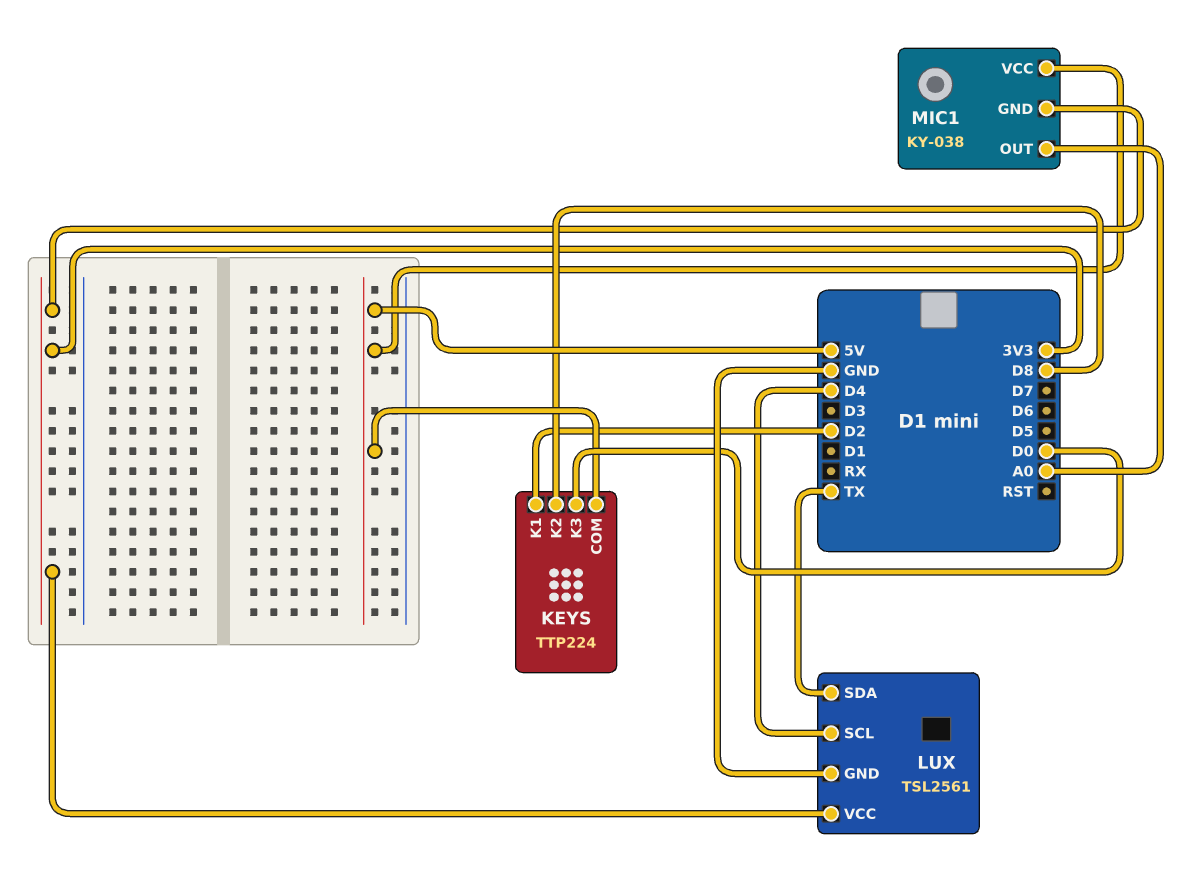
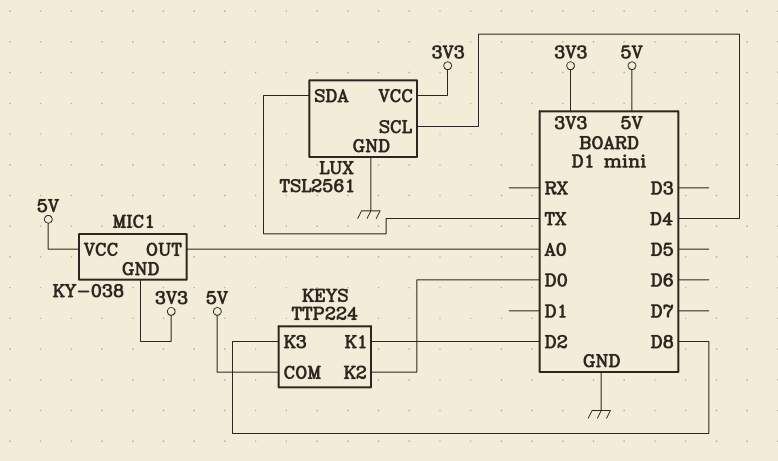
KEYS pin K2: D8 -> D0
KEYS pin K3: D0 -> D8

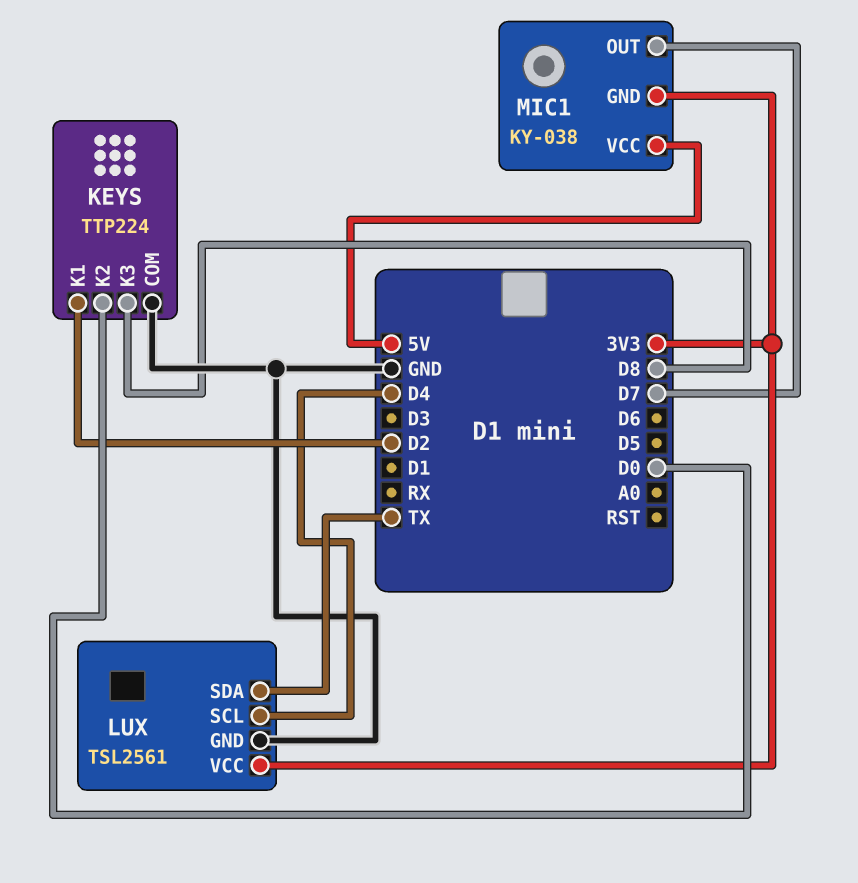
KEYS pin COM: 5V -> GND
MIC1 pin OUT: A0 -> D7

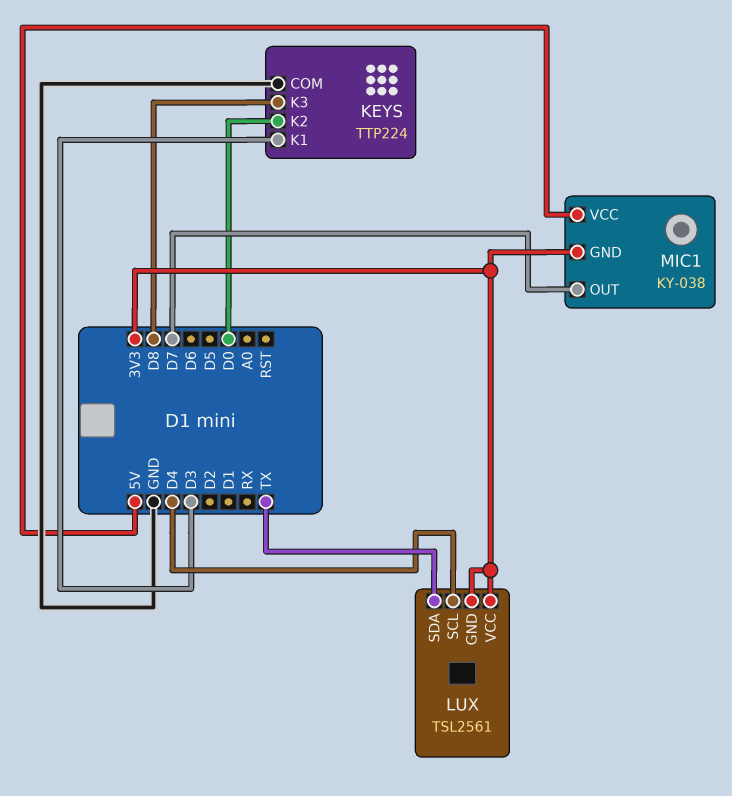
KEYS pin K1: D2 -> D3
LUX pin GND: GND -> 3V3

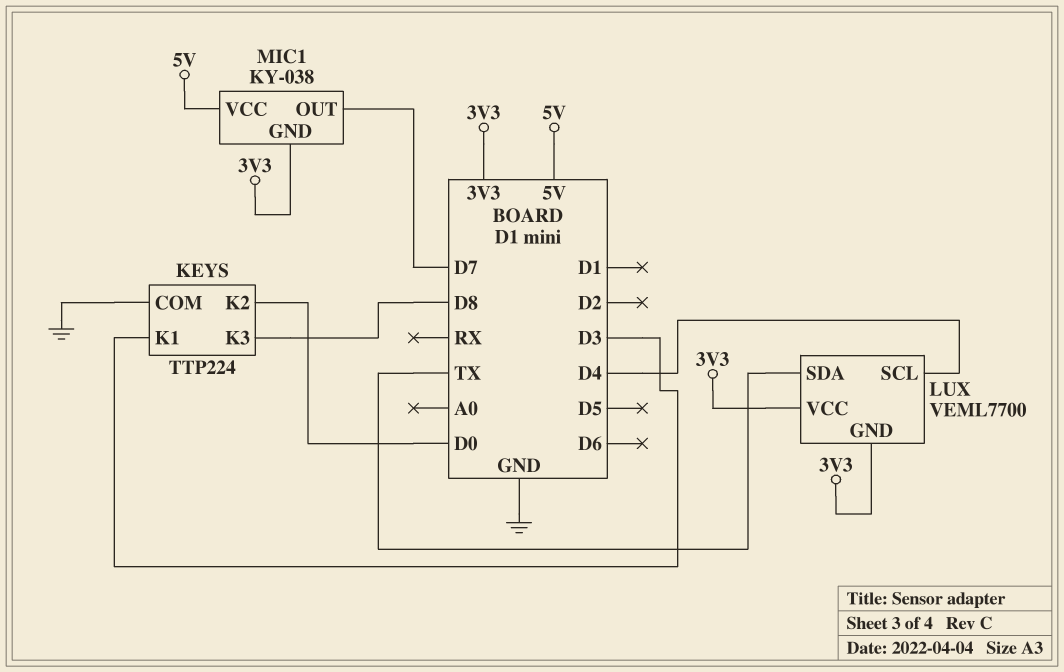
LUX: TSL2561 -> VEML7700

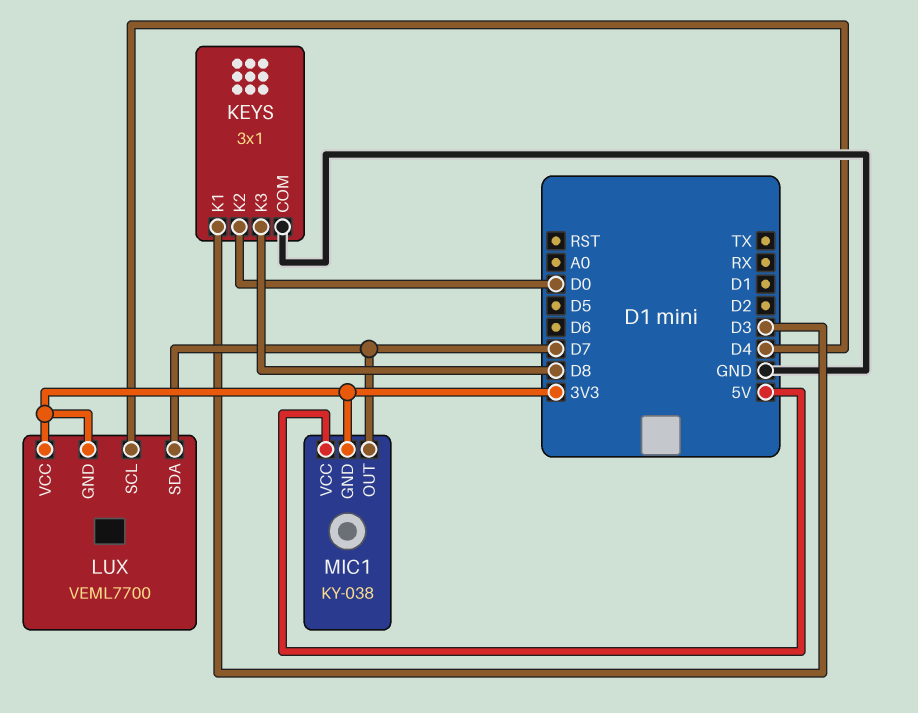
KEYS: TTP224 -> 3x1
LUX pin SDA: TX -> D7

